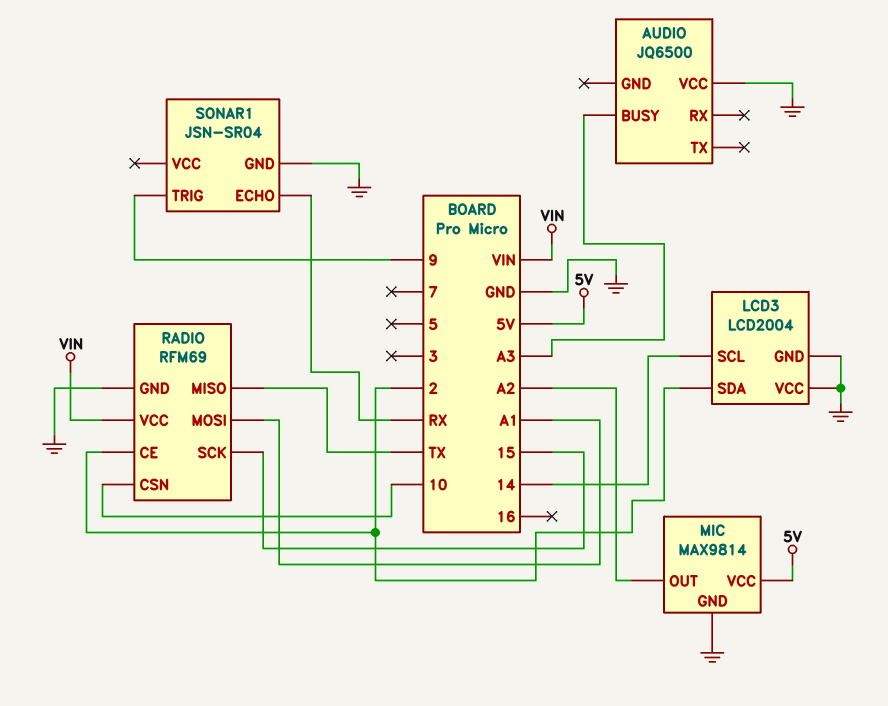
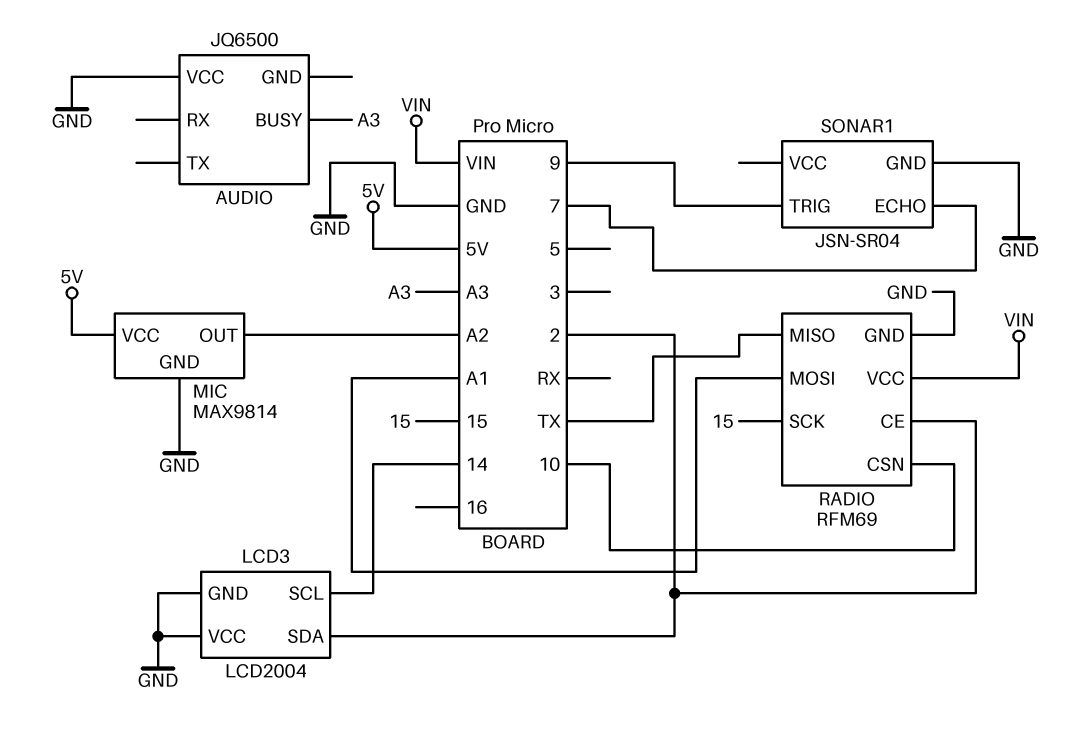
SONAR1 pin ECHO: RX -> 7

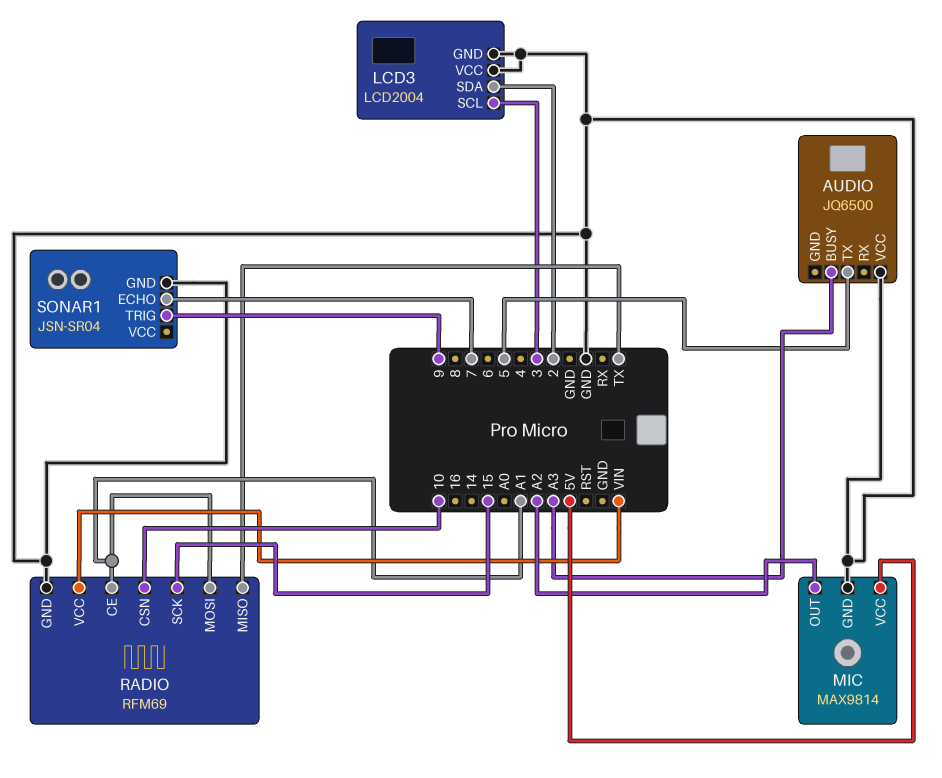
AUDIO pin TX: none -> 5
LCD3 pin SCL: 14 -> 3
RADIO pin CE: 2 -> A1

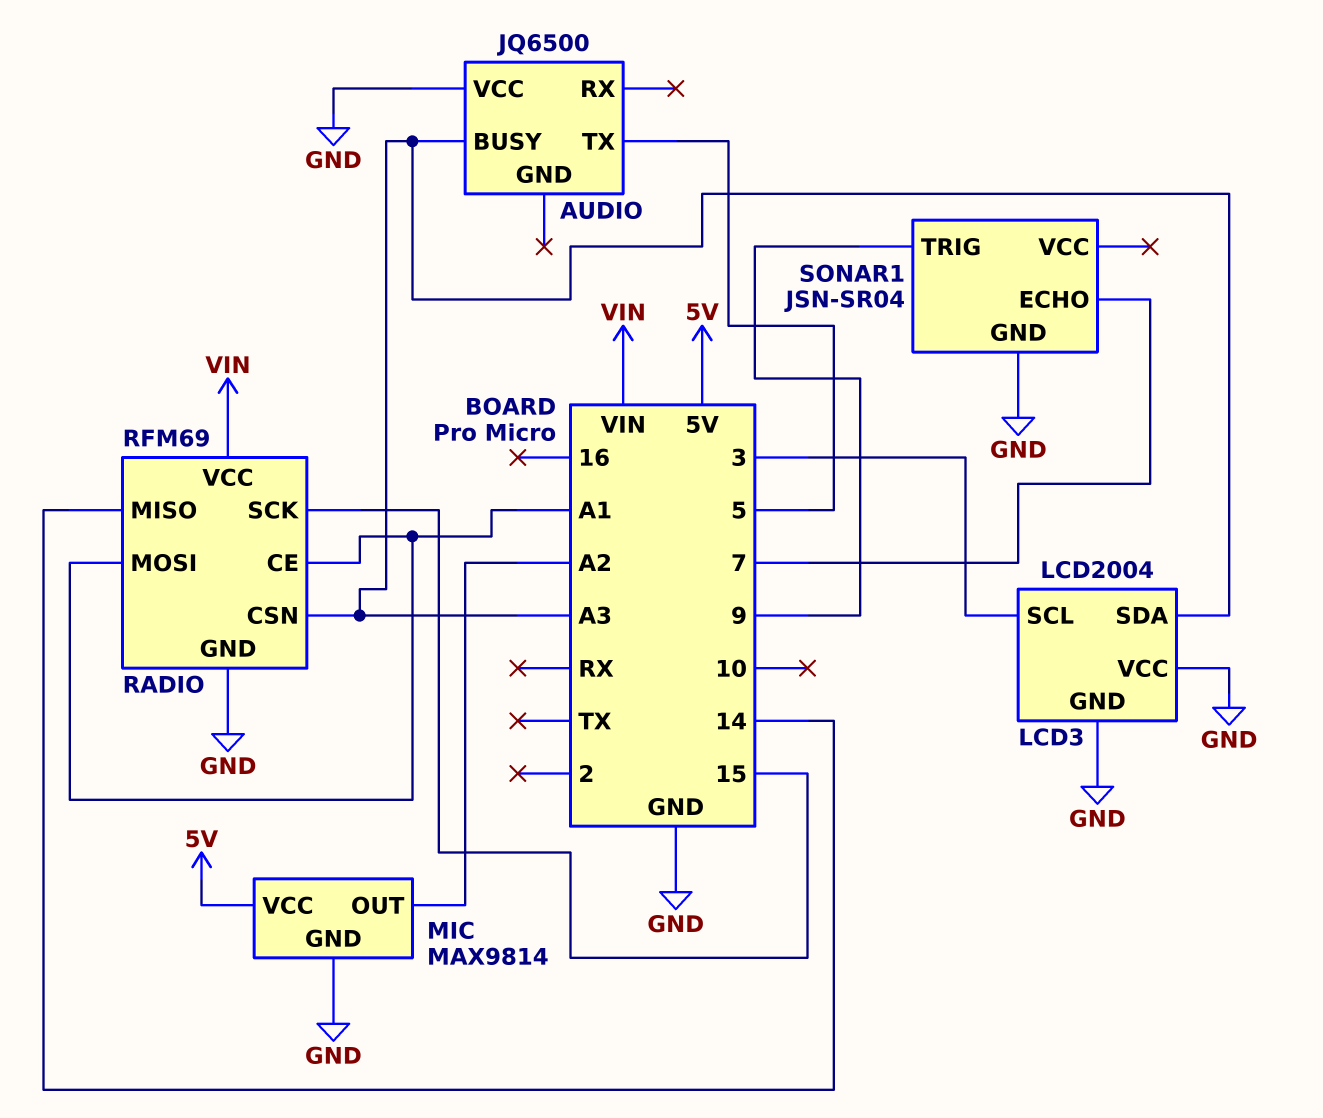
LCD3 pin SDA: 2 -> A3
RADIO pin CSN: 10 -> A3
RADIO pin MISO: TX -> 14

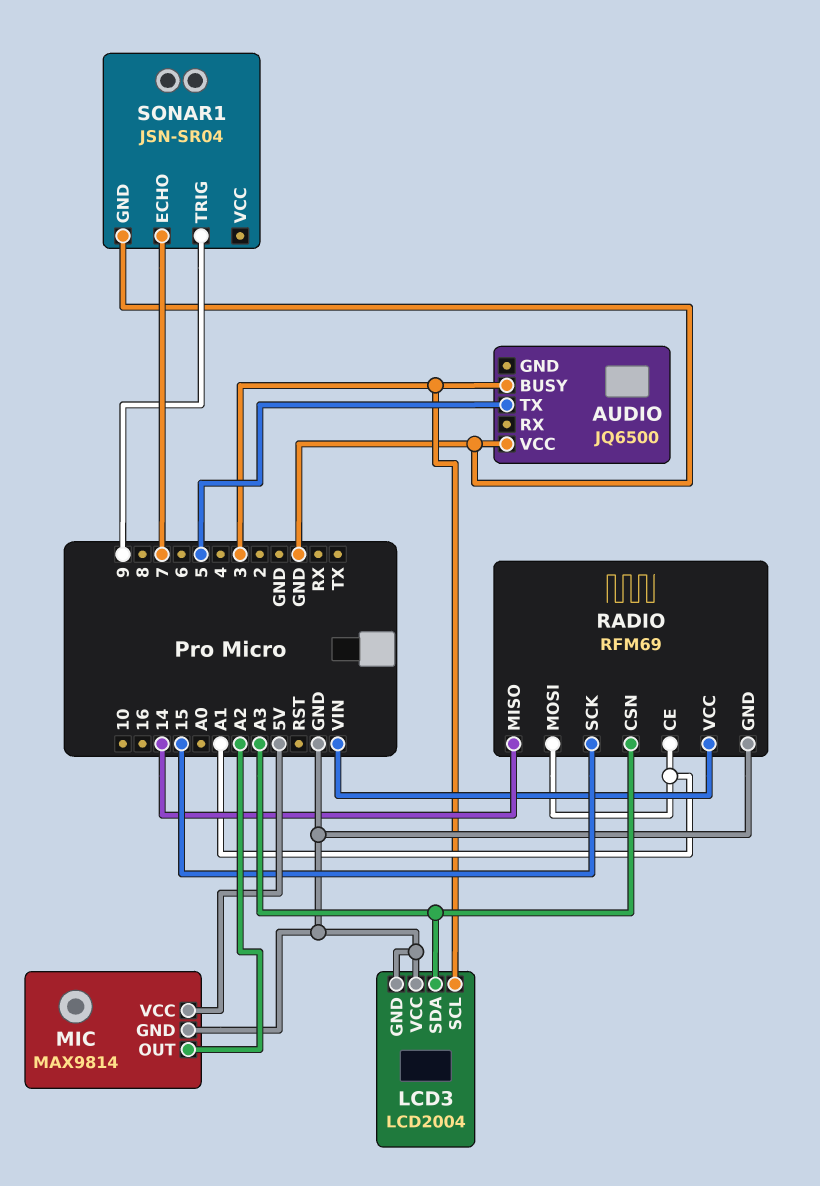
AUDIO pin BUSY: A3 -> 3

